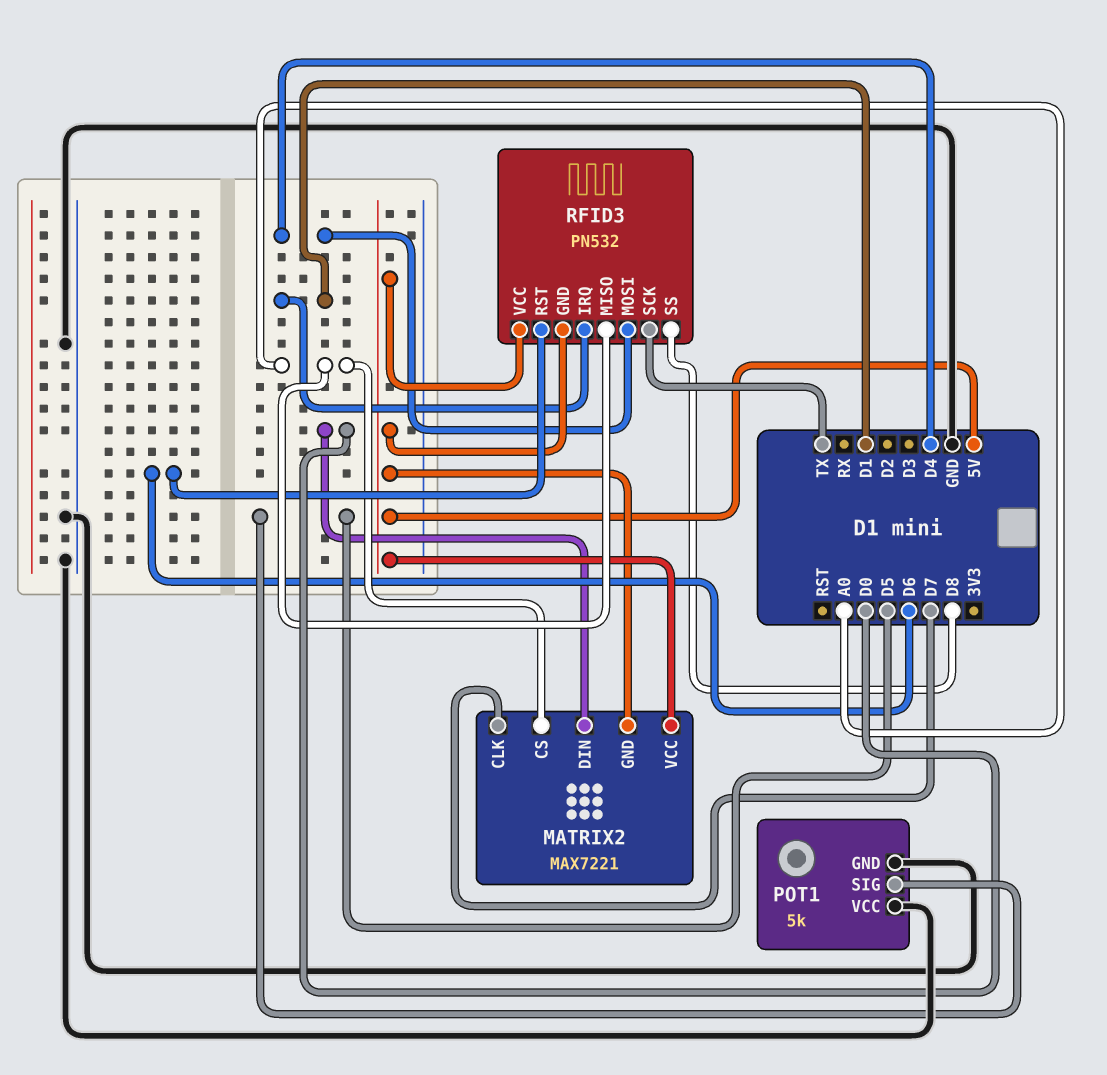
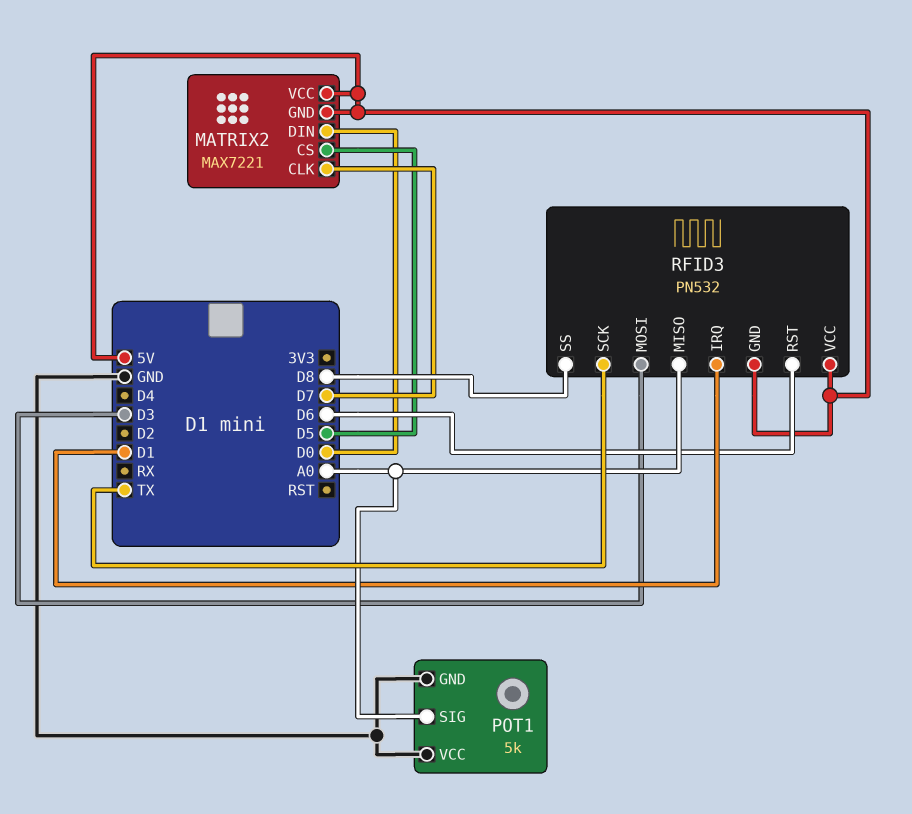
MATRIX2 pin CS: A0 -> D5
POT1 pin SIG: D5 -> A0
RFID3 pin MOSI: D4 -> D3

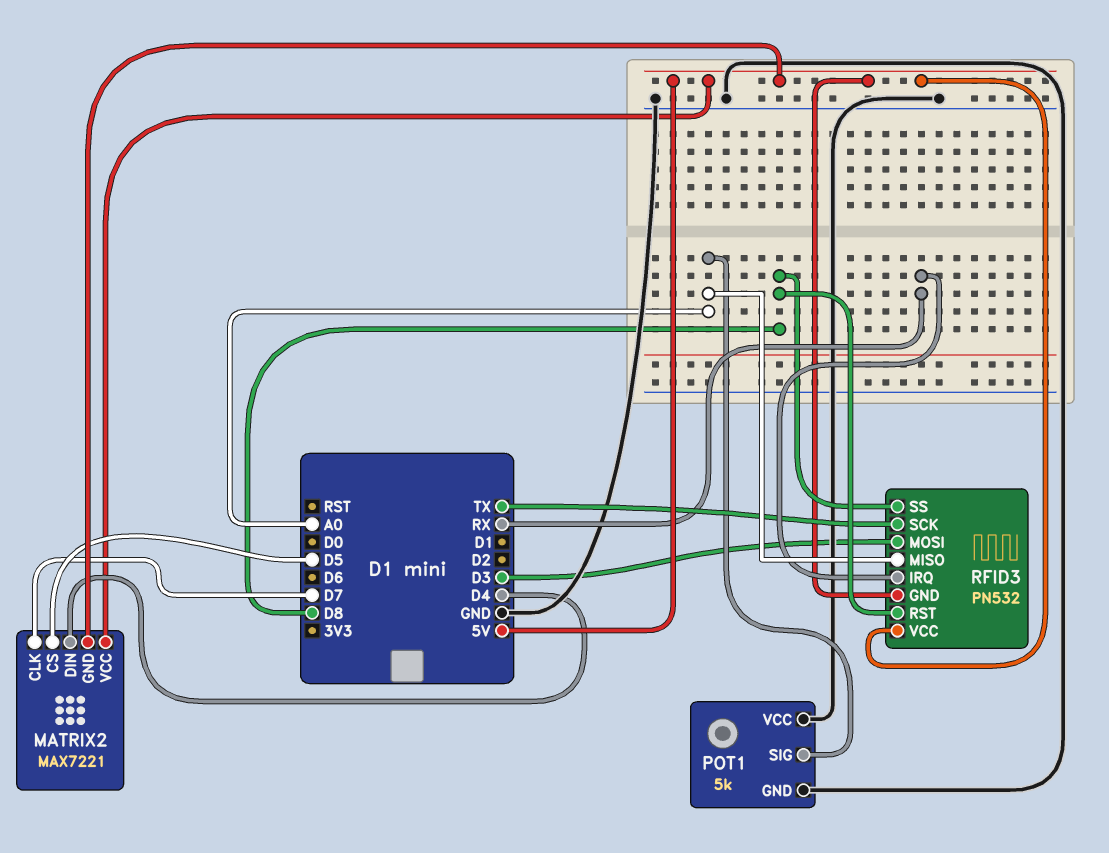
MATRIX2 pin DIN: D0 -> D4
RFID3 pin IRQ: D1 -> RX
RFID3 pin RST: D6 -> D8

